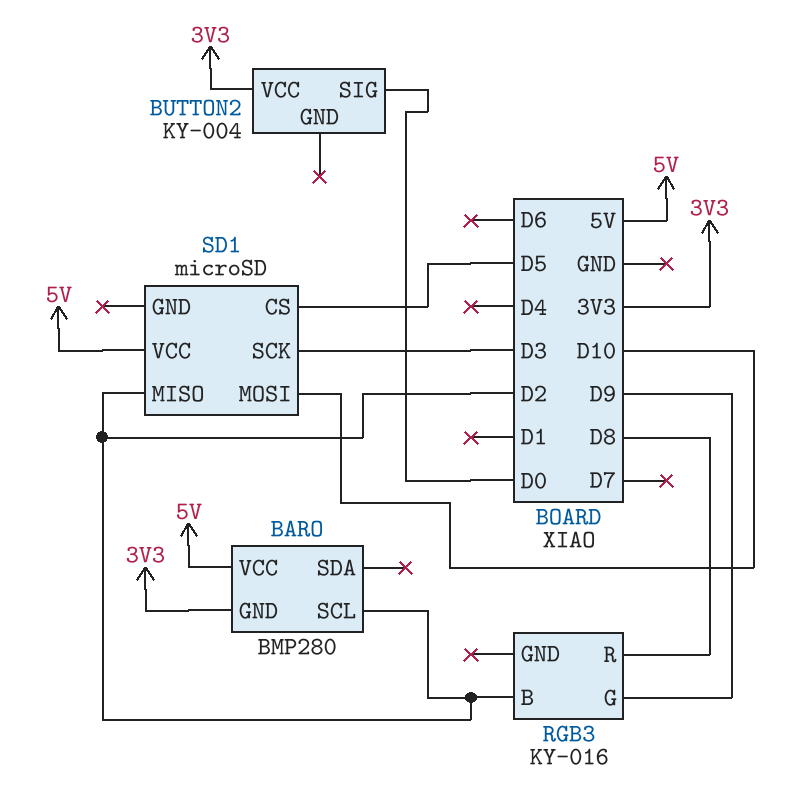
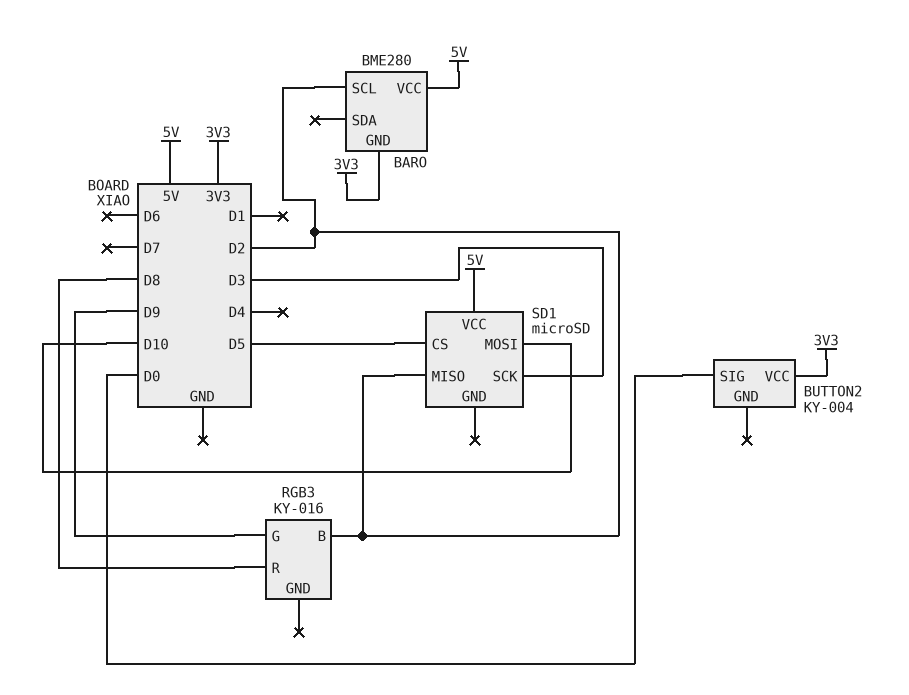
BARO: BMP280 -> BME280

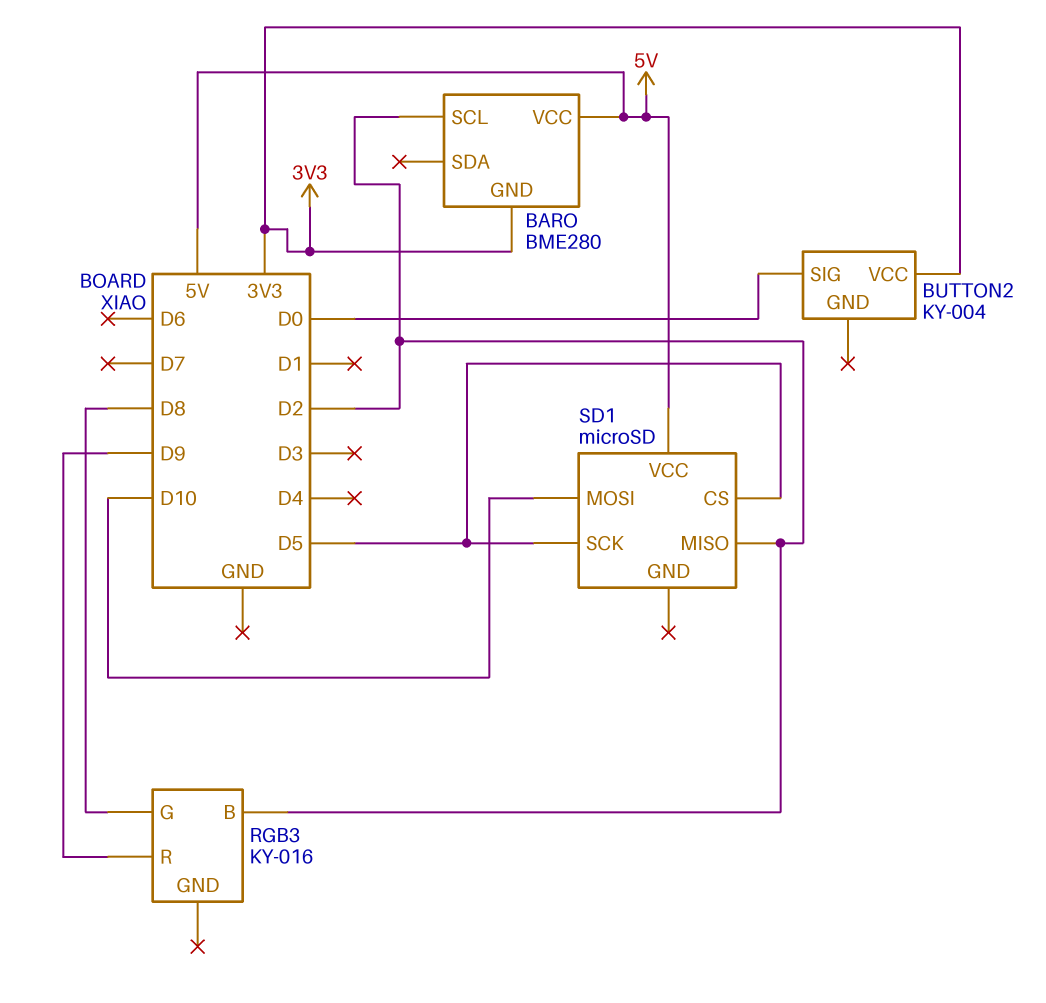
RGB3 pin G: D9 -> D8
RGB3 pin R: D8 -> D9
SD1 pin SCK: D3 -> D5

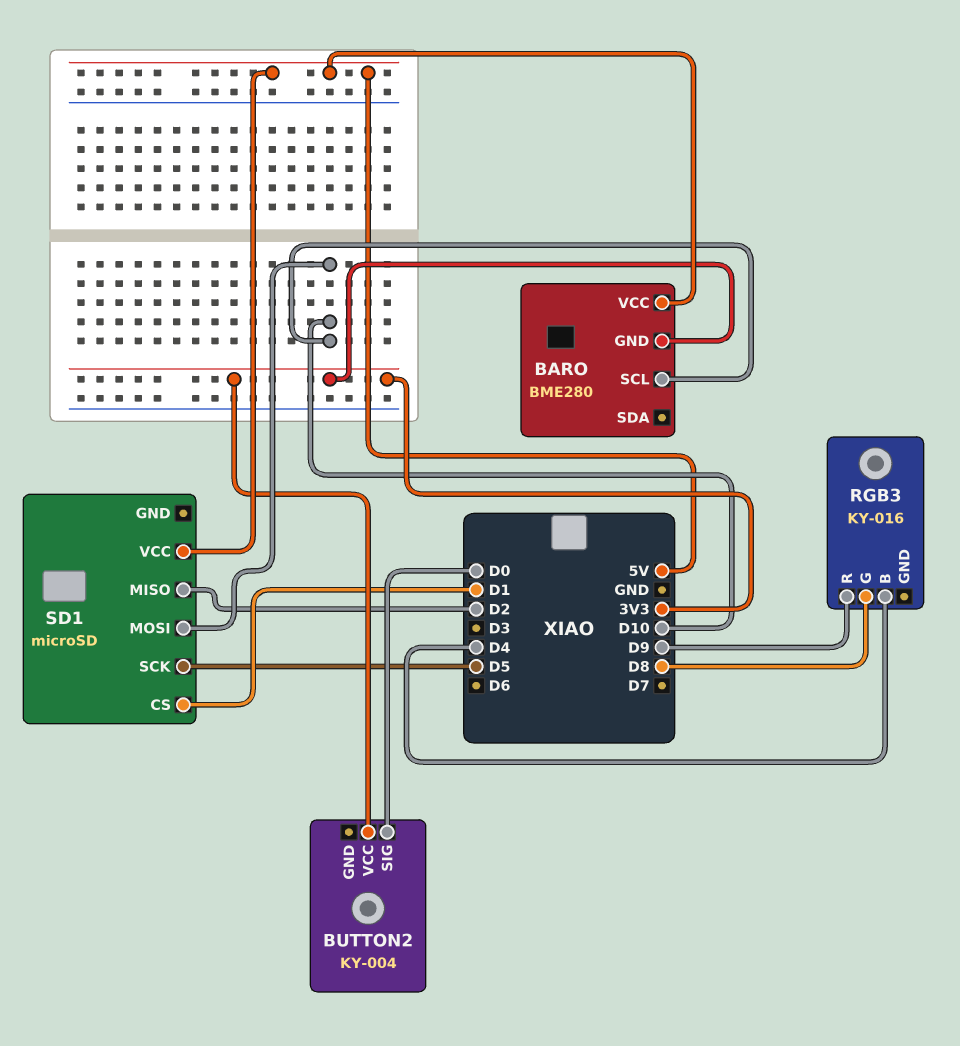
BARO pin SCL: D2 -> D10
RGB3 pin B: D2 -> D4
SD1 pin CS: D5 -> D1

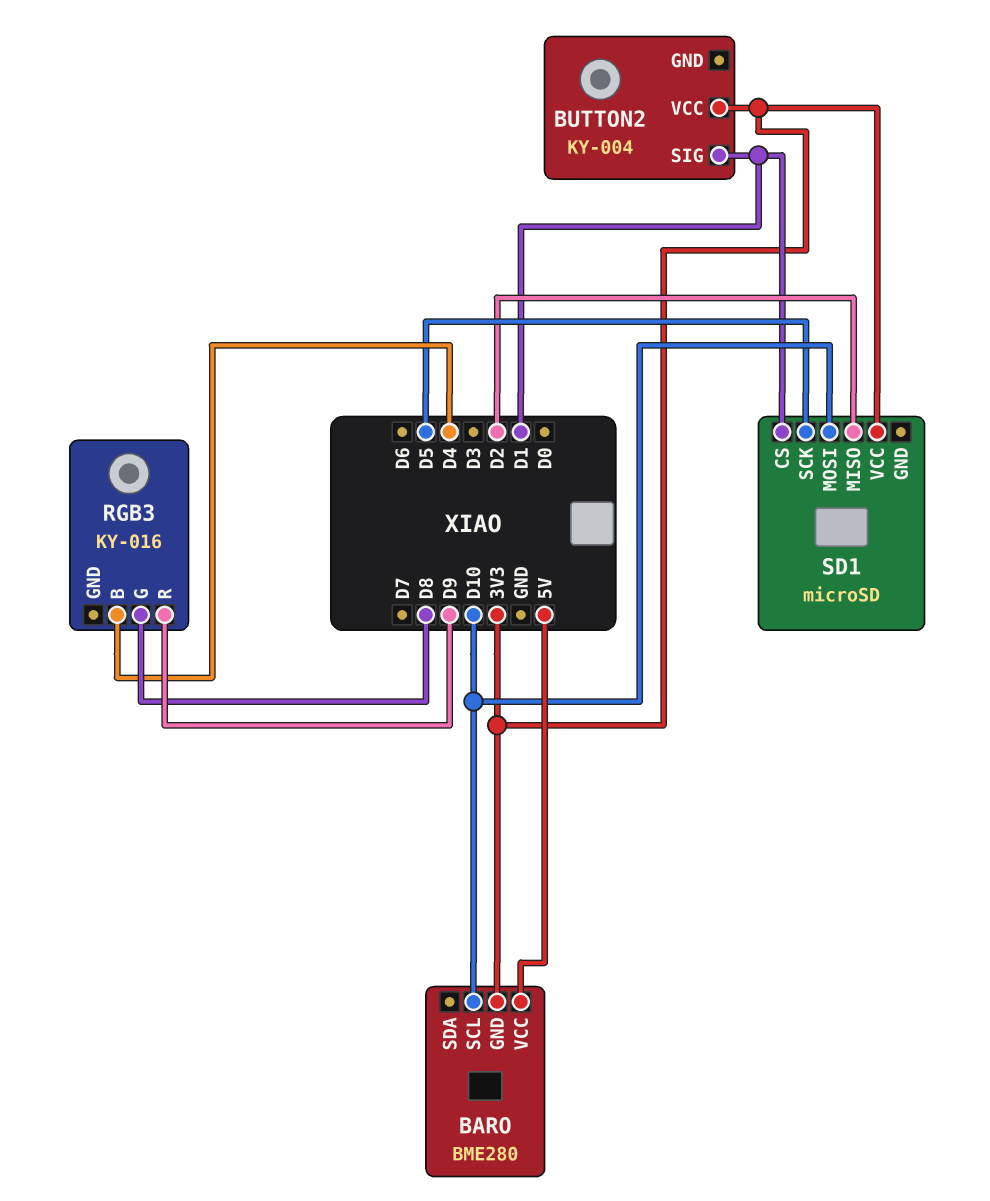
BUTTON2 pin SIG: D0 -> D1
SD1 pin VCC: 5V -> 3V3

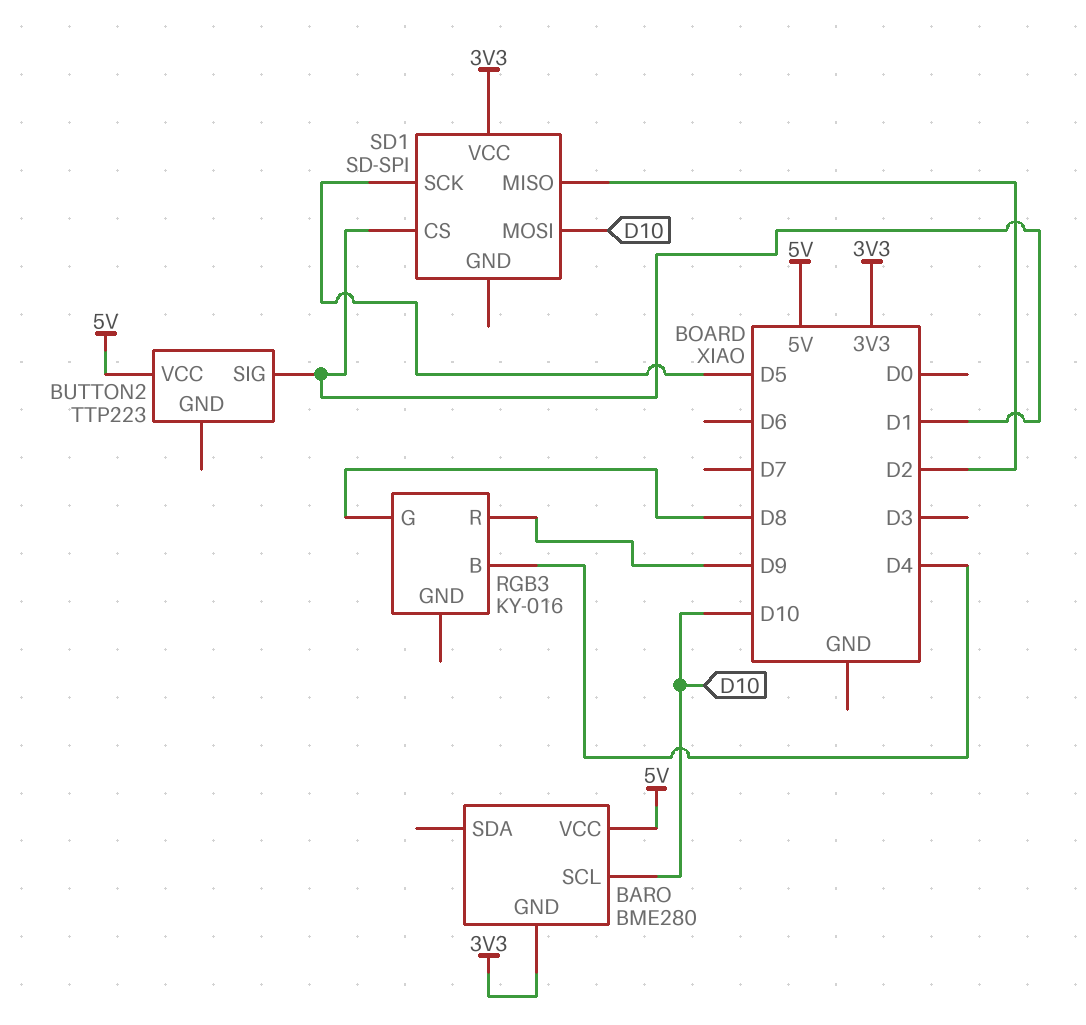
BUTTON2: KY-004 -> TTP223
BUTTON2 pin VCC: 3V3 -> 5V
SD1: microSD -> SD-SPI

